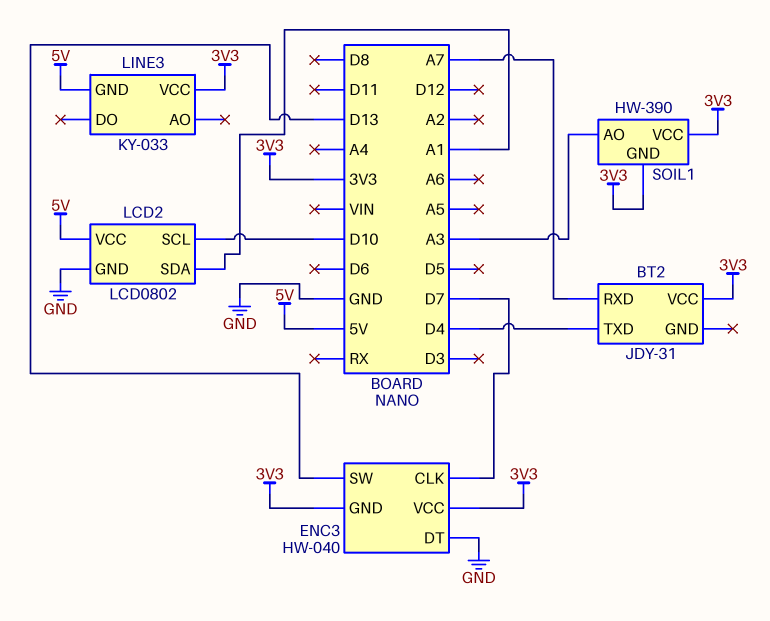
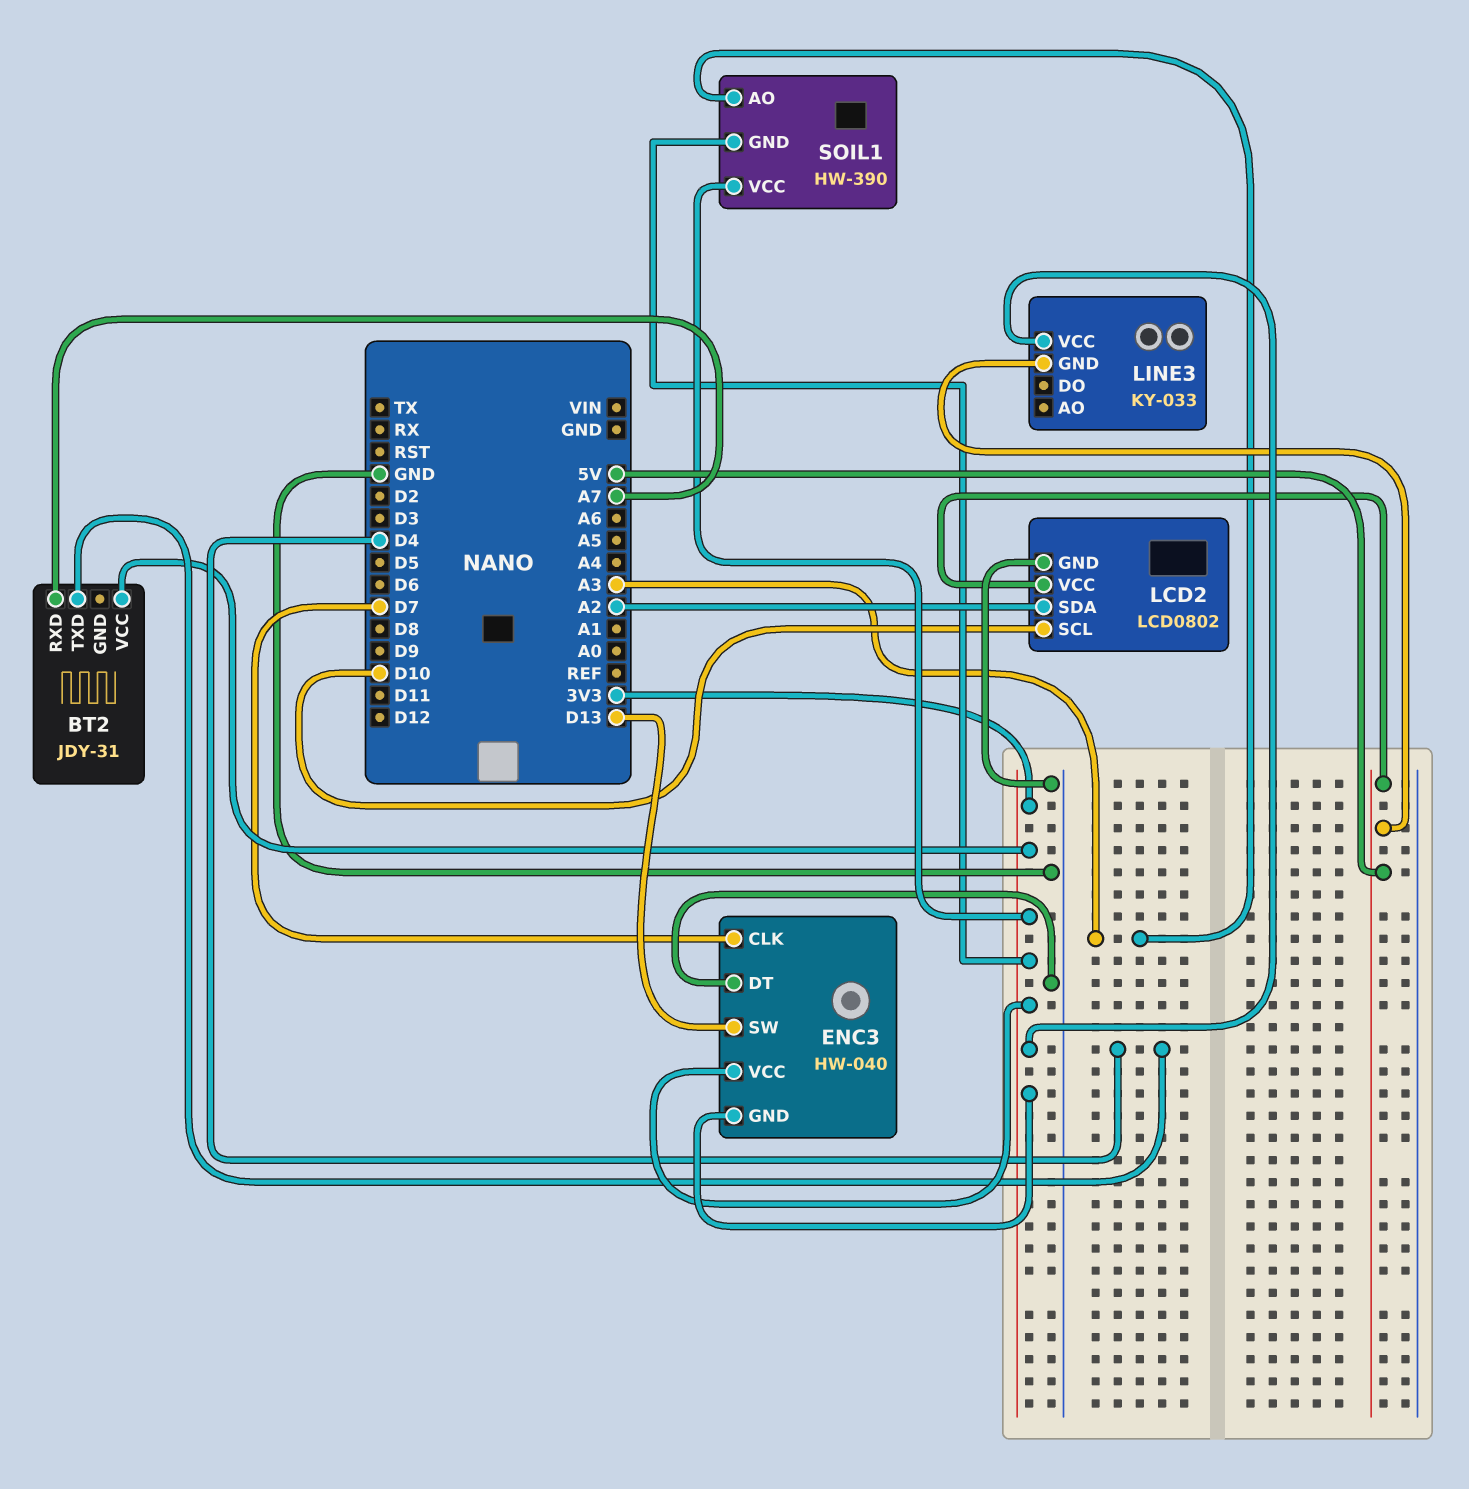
LCD2 pin SDA: A1 -> A2

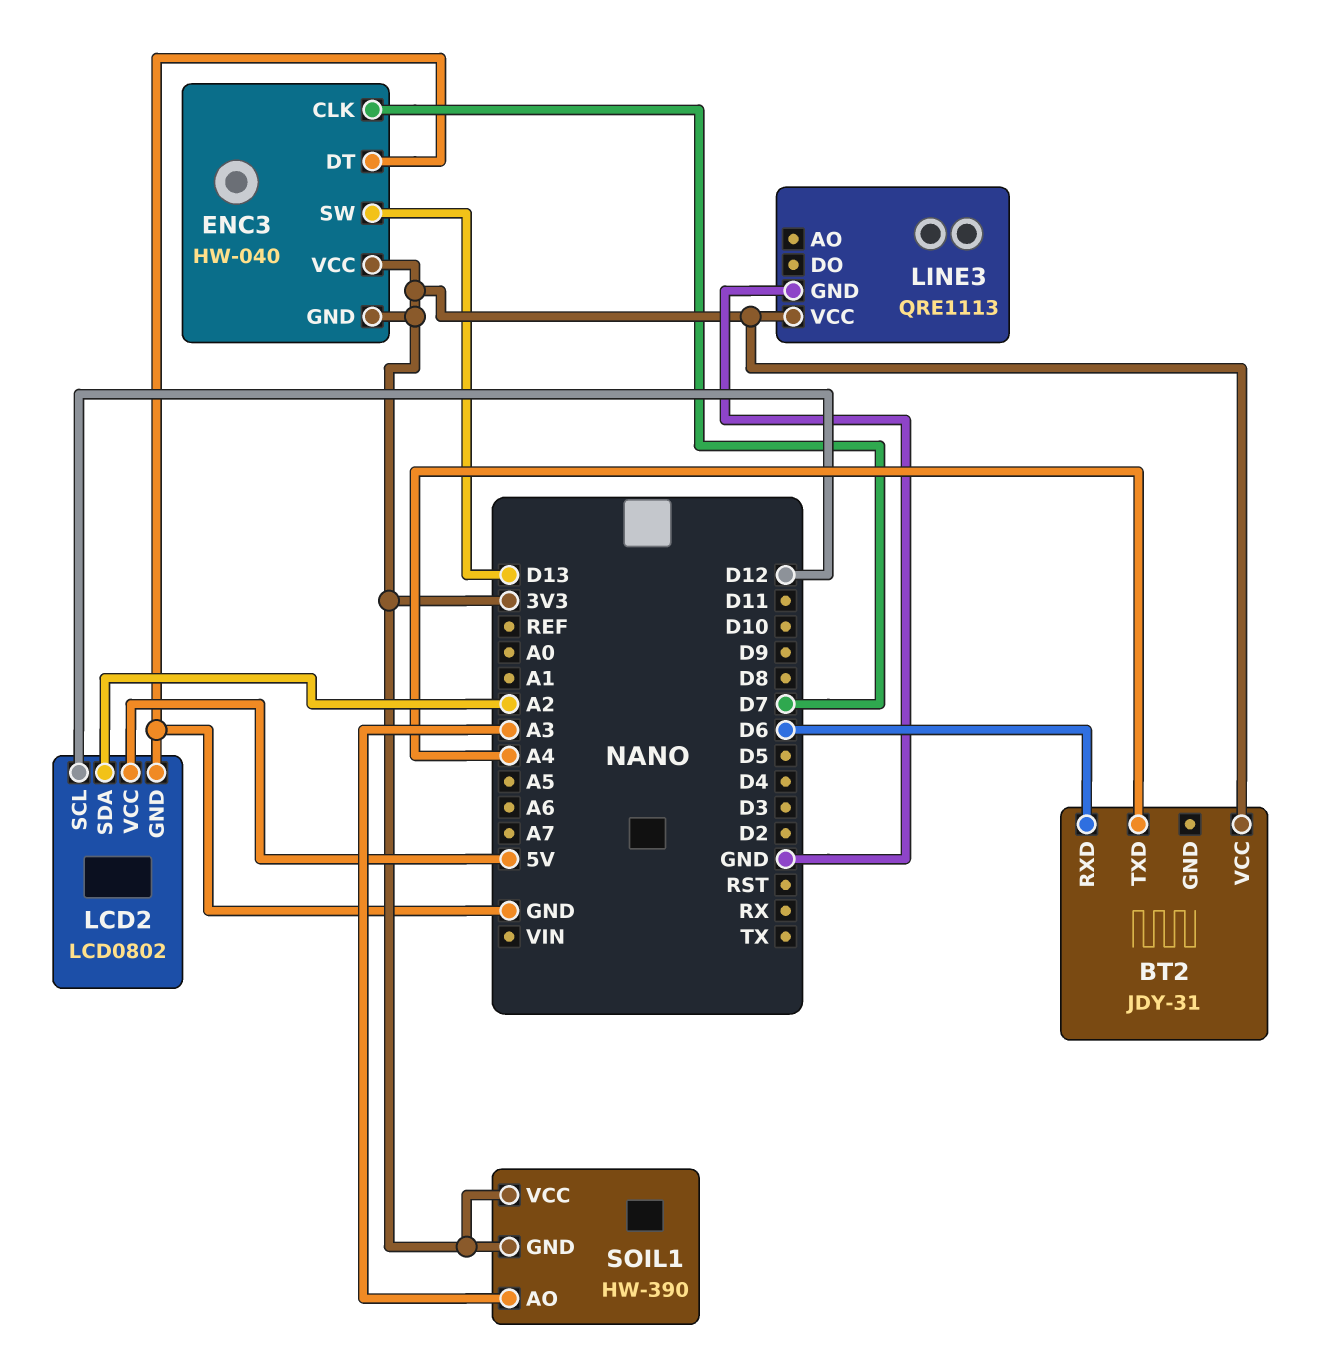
BT2 pin RXD: A7 -> D6
BT2 pin TXD: D4 -> A4
LCD2 pin SCL: D10 -> D12
LINE3: KY-033 -> QRE1113
LINE3 pin GND: 5V -> GND

